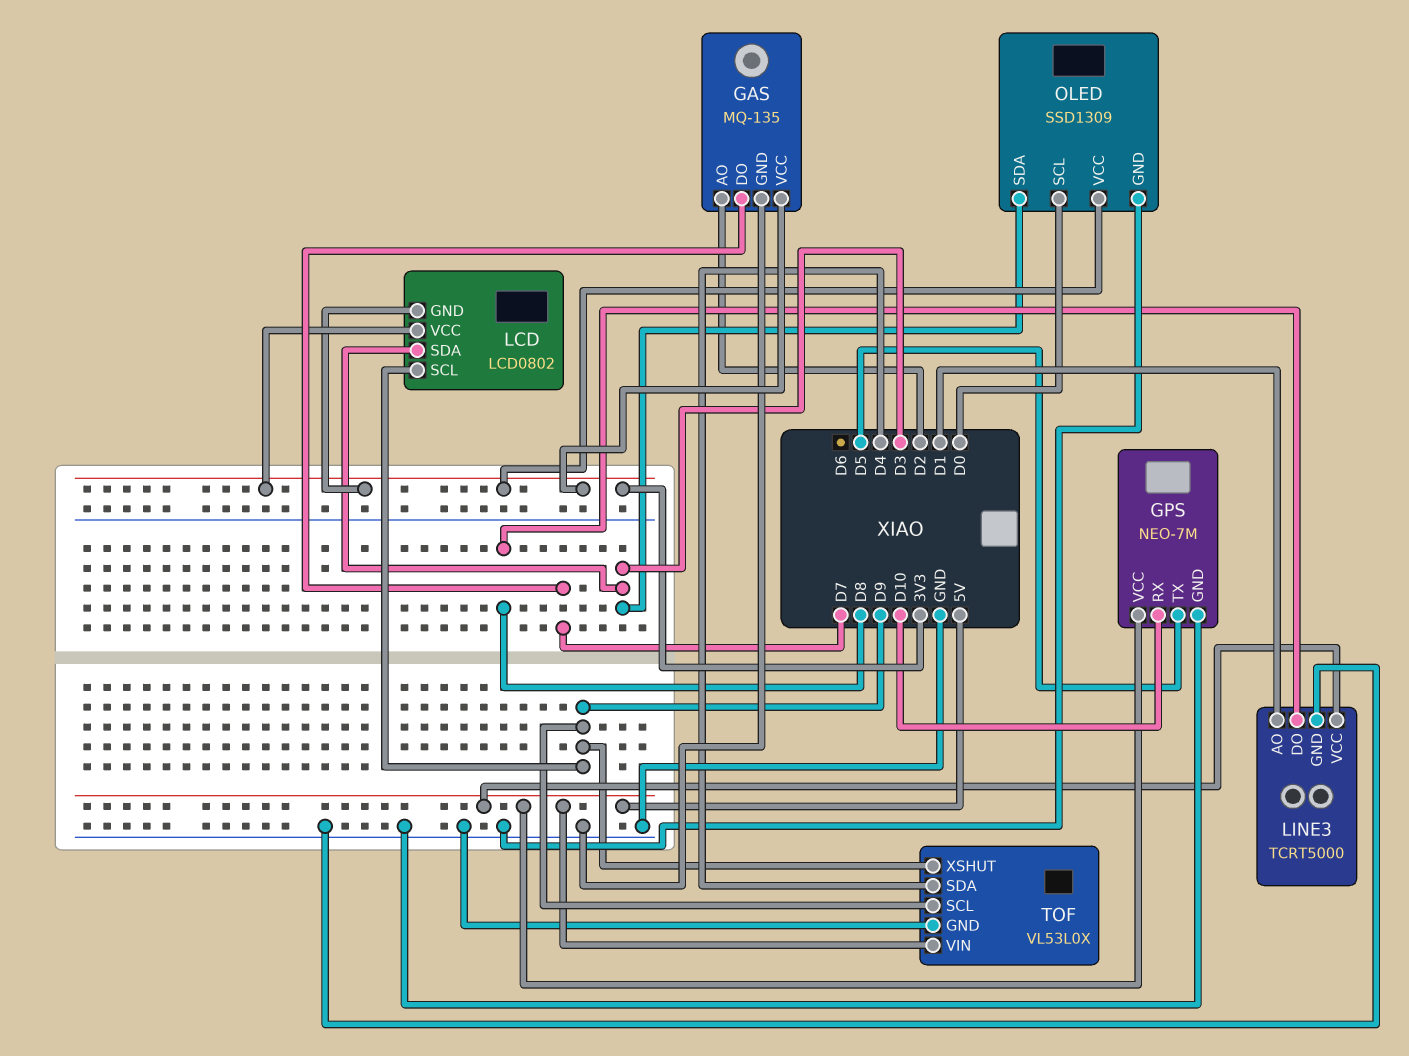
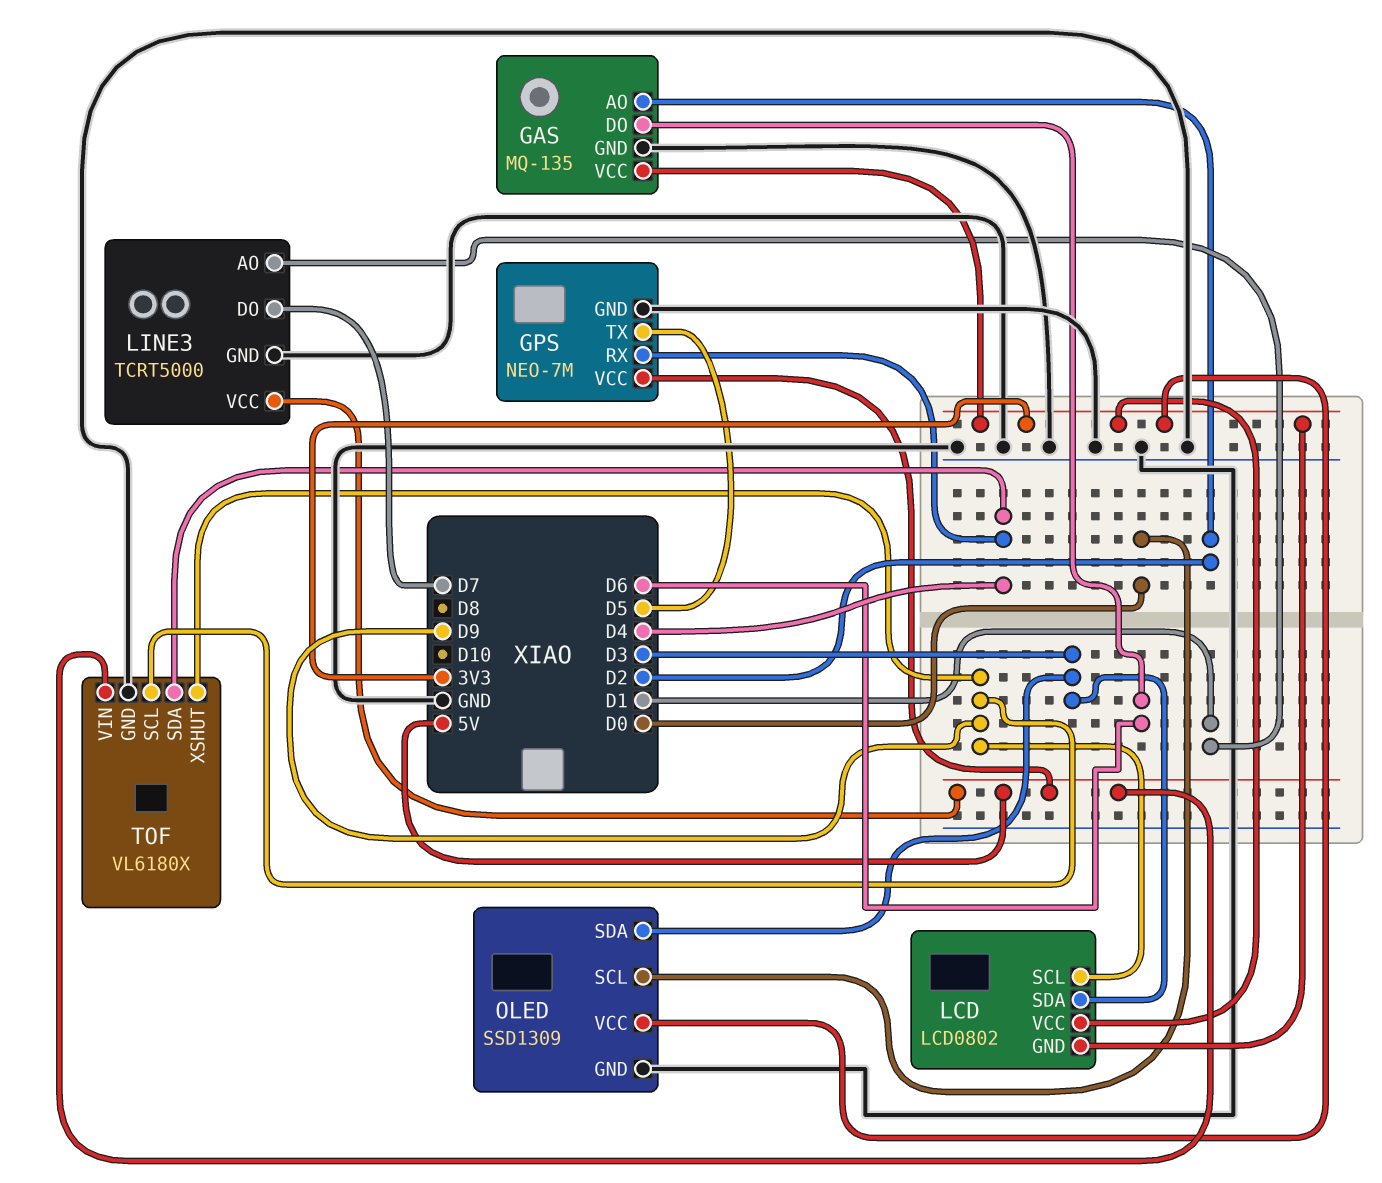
GAS pin DO: D7 -> D6
GPS pin RX: D10 -> D4
LINE3 pin DO: D8 -> D7
TOF: VL53L0X -> VL6180X

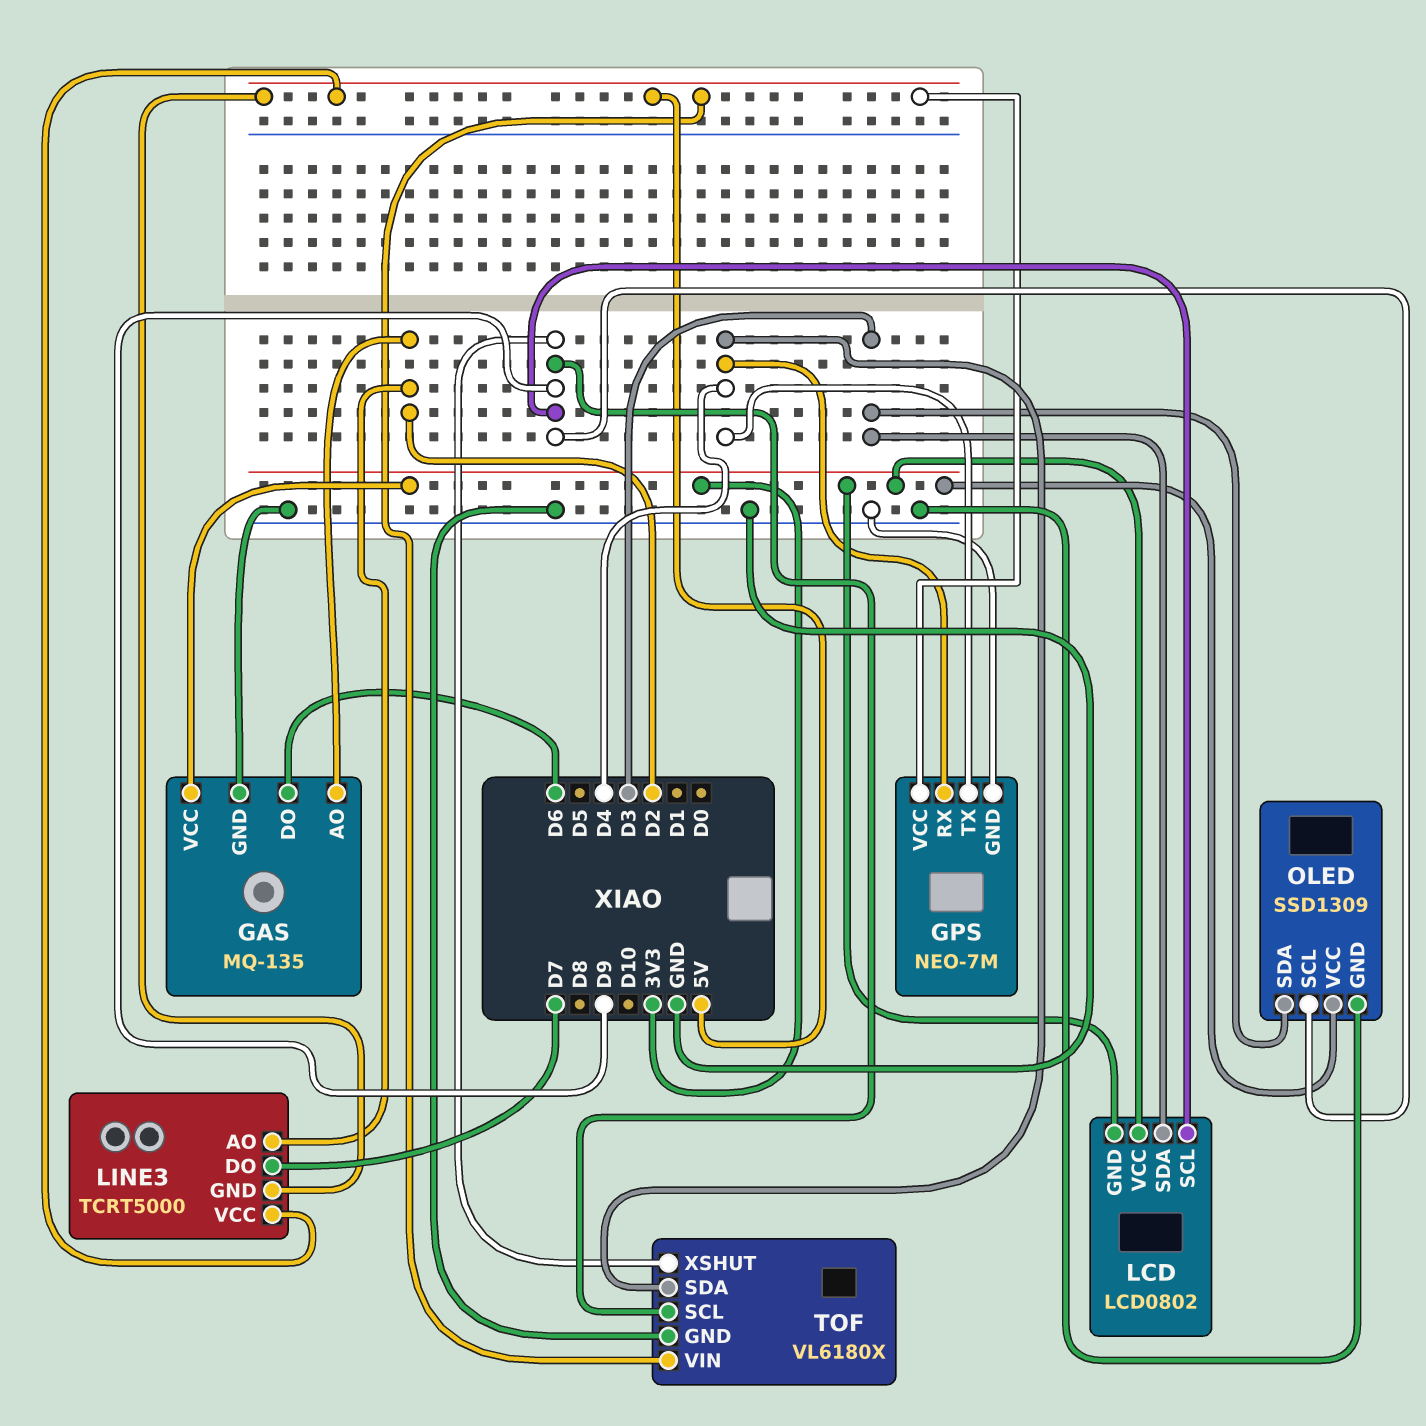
GPS pin TX: D5 -> D4
LINE3 pin AO: D1 -> D2
LINE3 pin GND: GND -> 5V
OLED pin SCL: D0 -> D9

